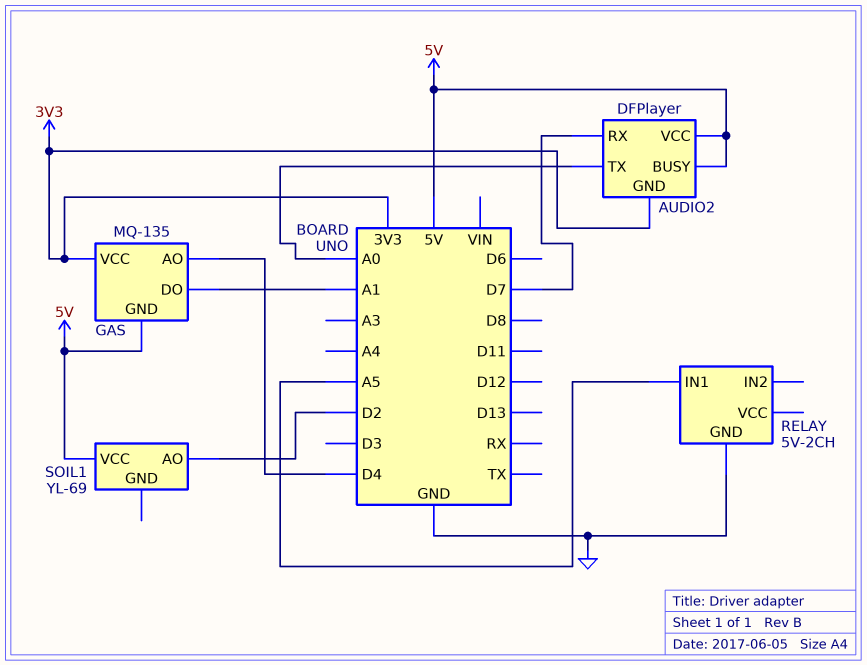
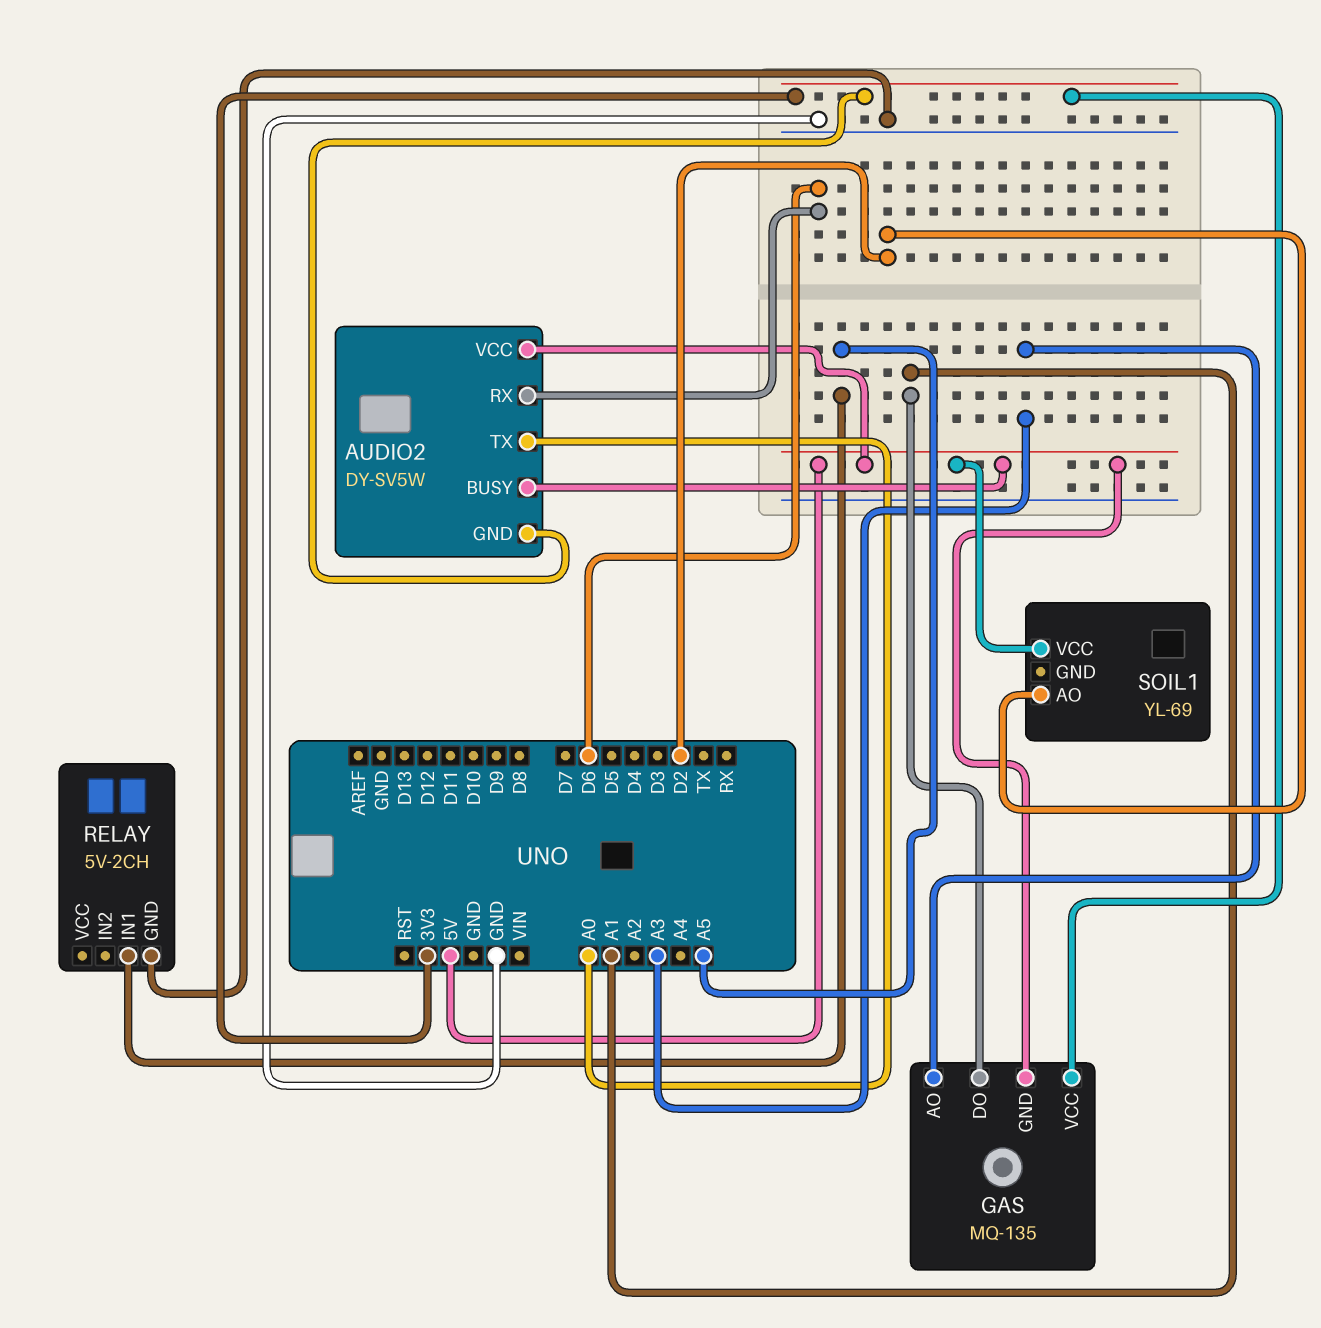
AUDIO2: DFPlayer -> DY-SV5W
AUDIO2 pin RX: D7 -> D6
GAS pin AO: D4 -> A3

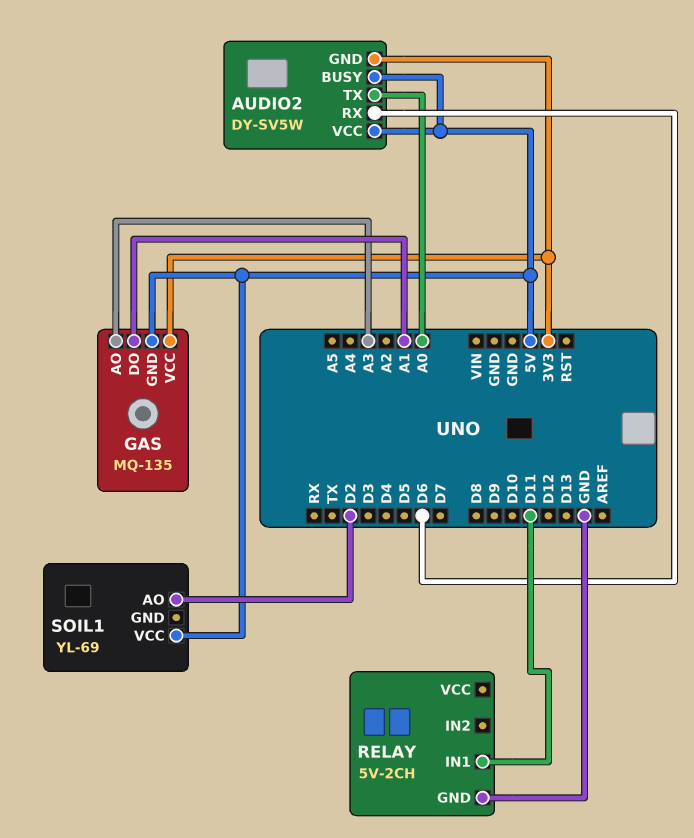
RELAY pin IN1: A5 -> D11

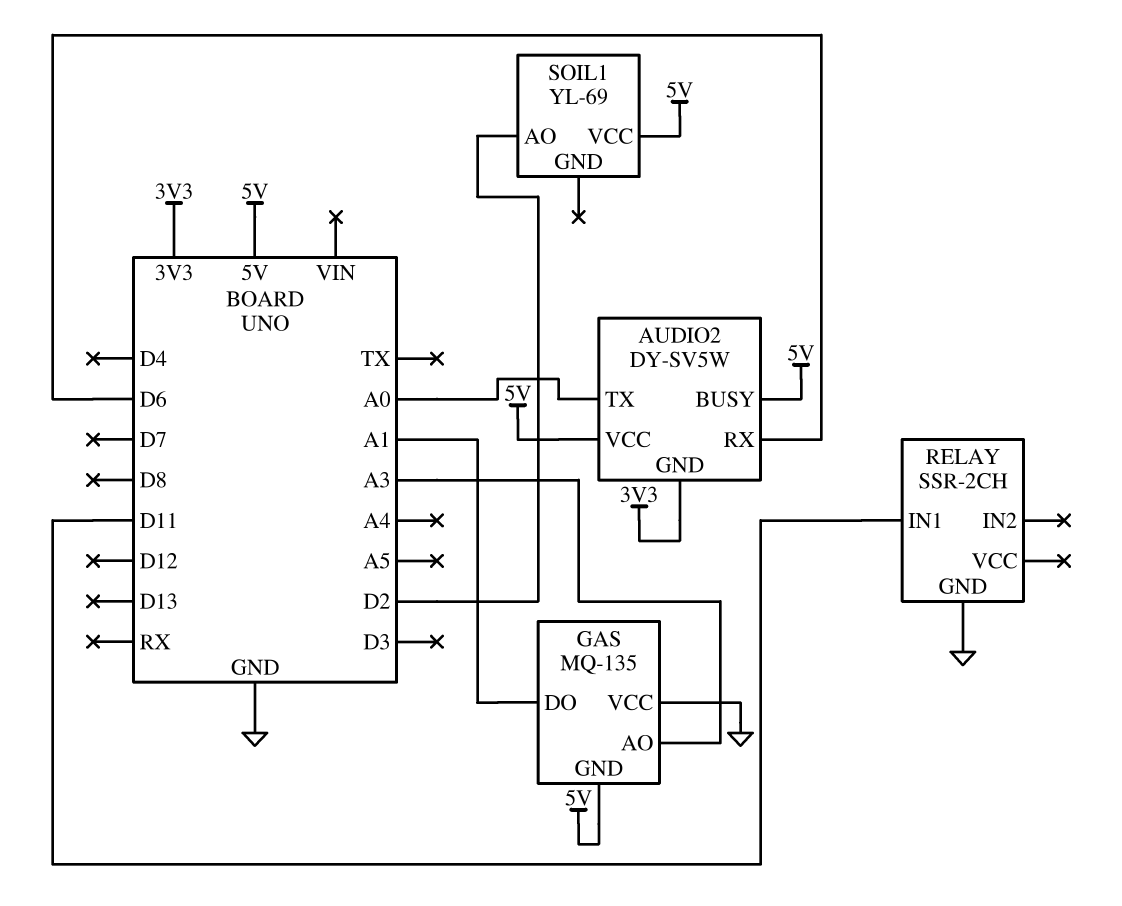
GAS pin VCC: 3V3 -> GND
RELAY: 5V-2CH -> SSR-2CH

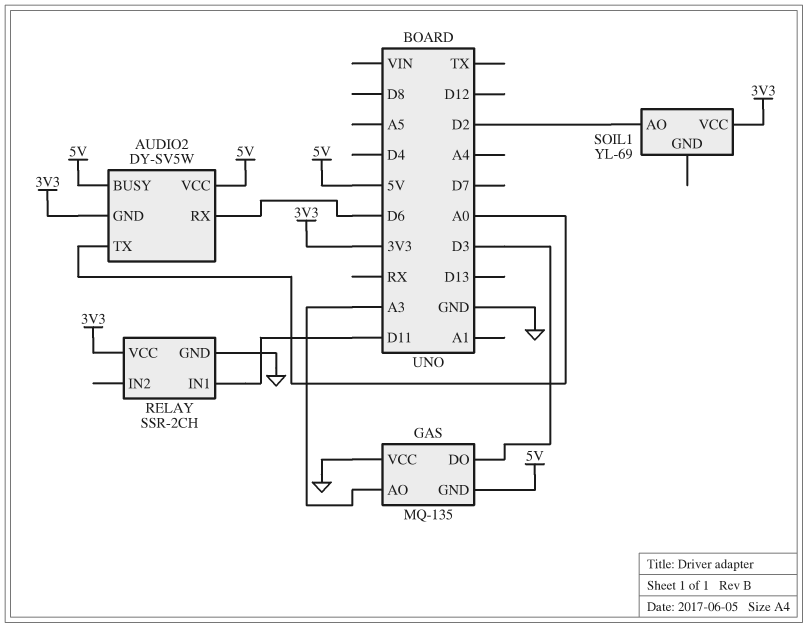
GAS pin DO: A1 -> D3
RELAY pin VCC: none -> 3V3
SOIL1 pin VCC: 5V -> 3V3

